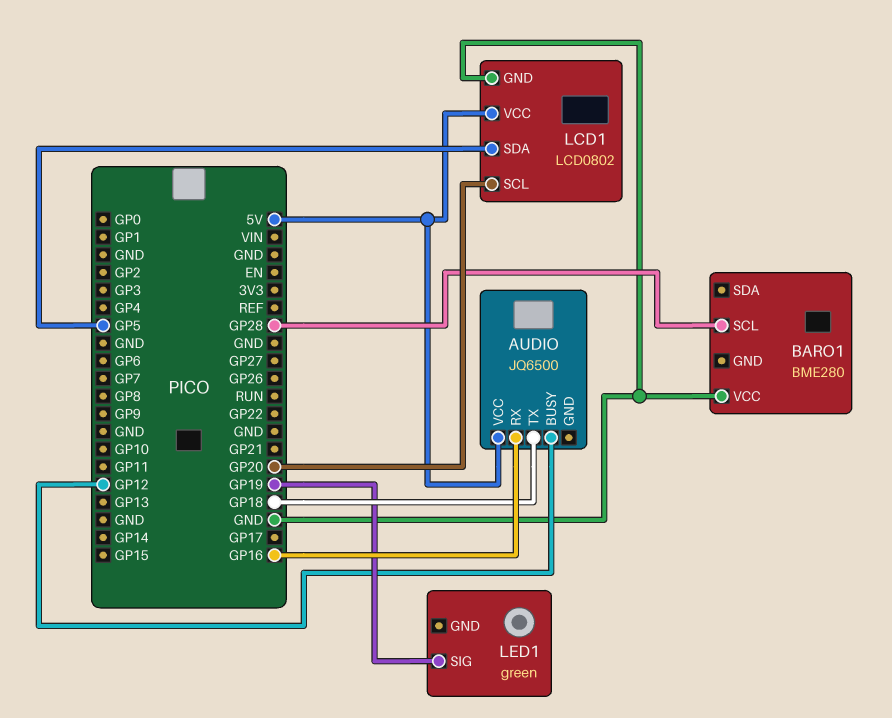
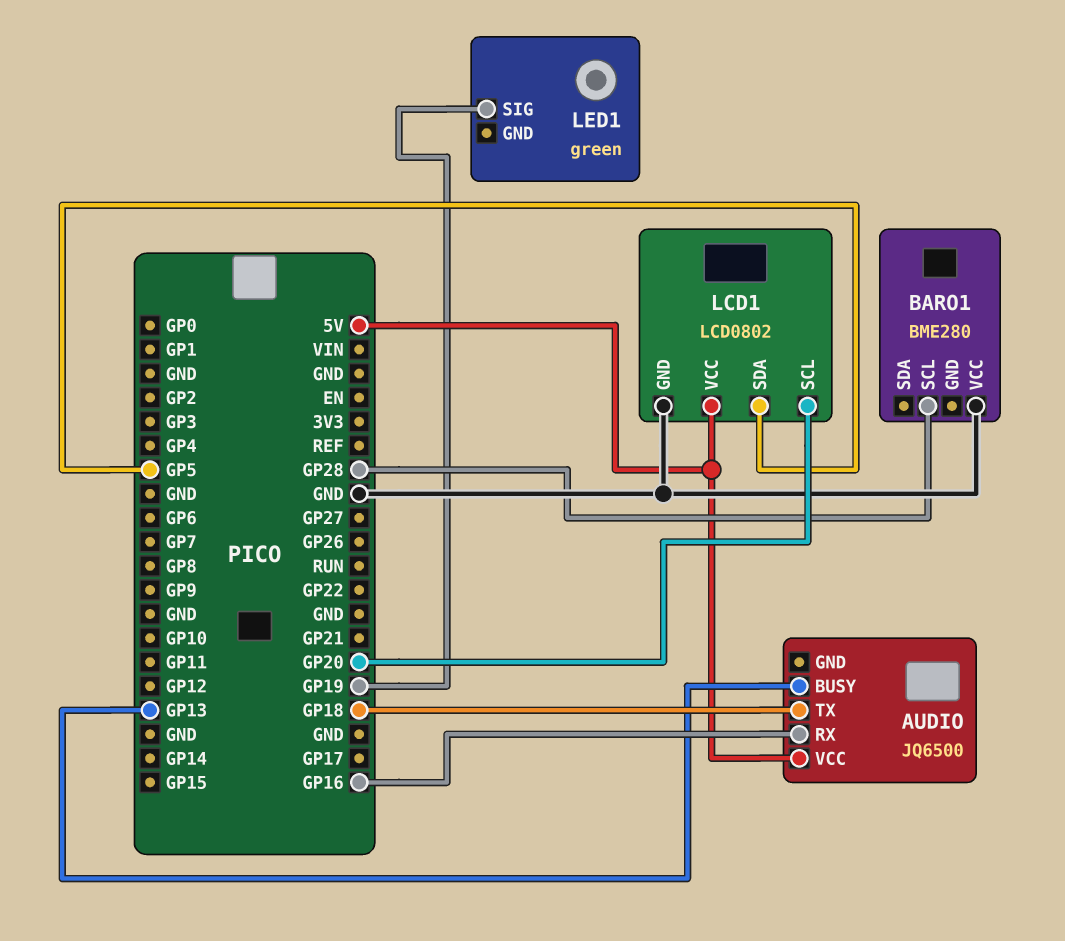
AUDIO pin BUSY: GP12 -> GP13

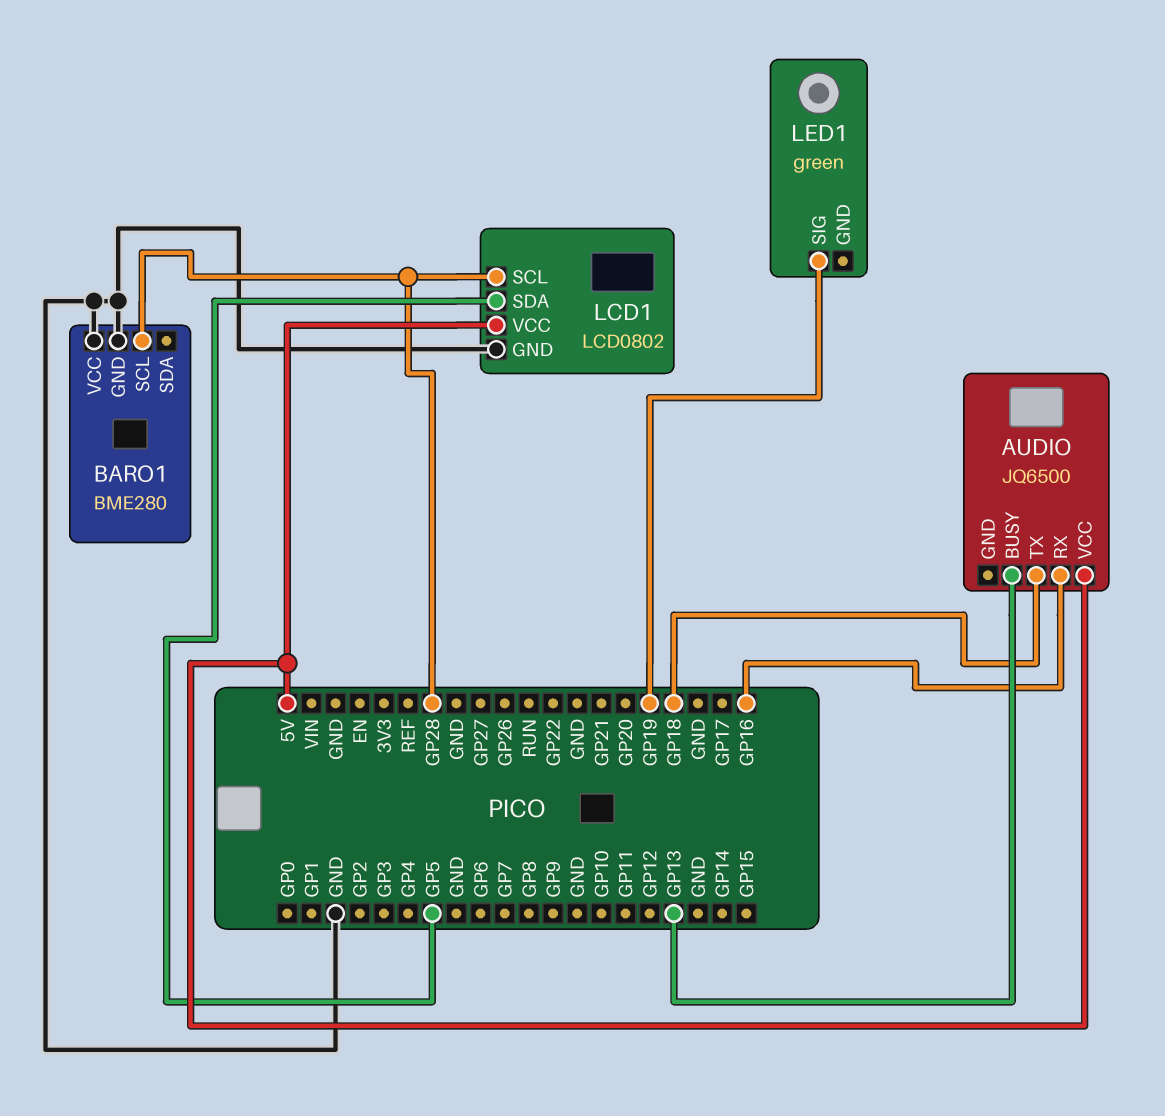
BARO1 pin GND: none -> GND
LCD1 pin SCL: GP20 -> GP28

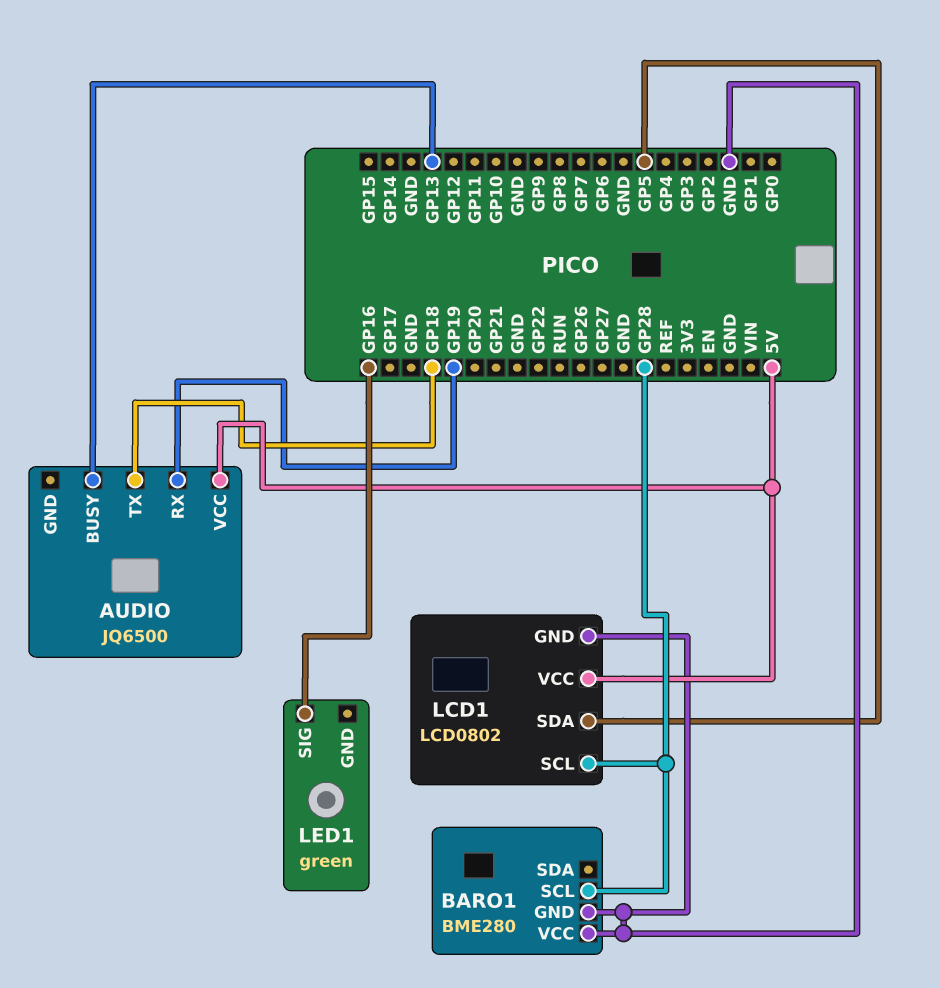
AUDIO pin RX: GP16 -> GP19
LED1 pin SIG: GP19 -> GP16

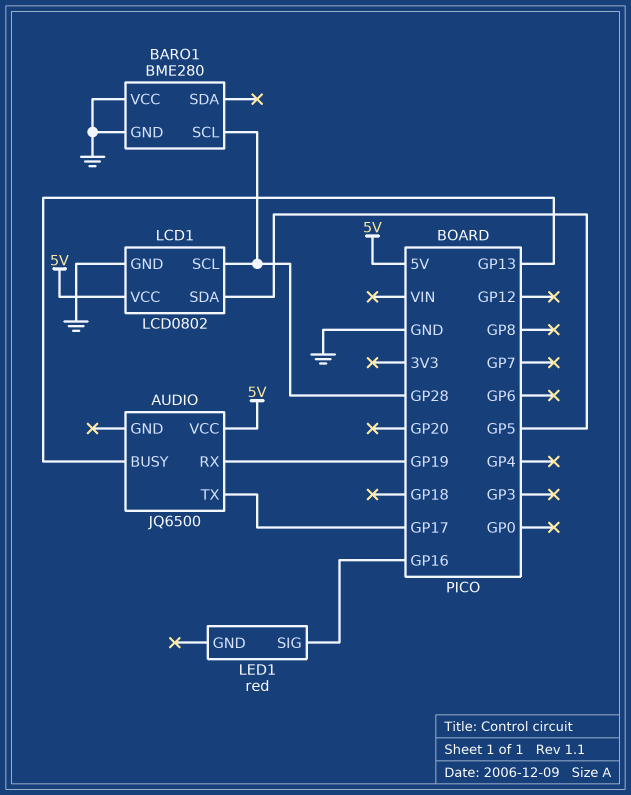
AUDIO pin TX: GP18 -> GP17
LED1: green -> red

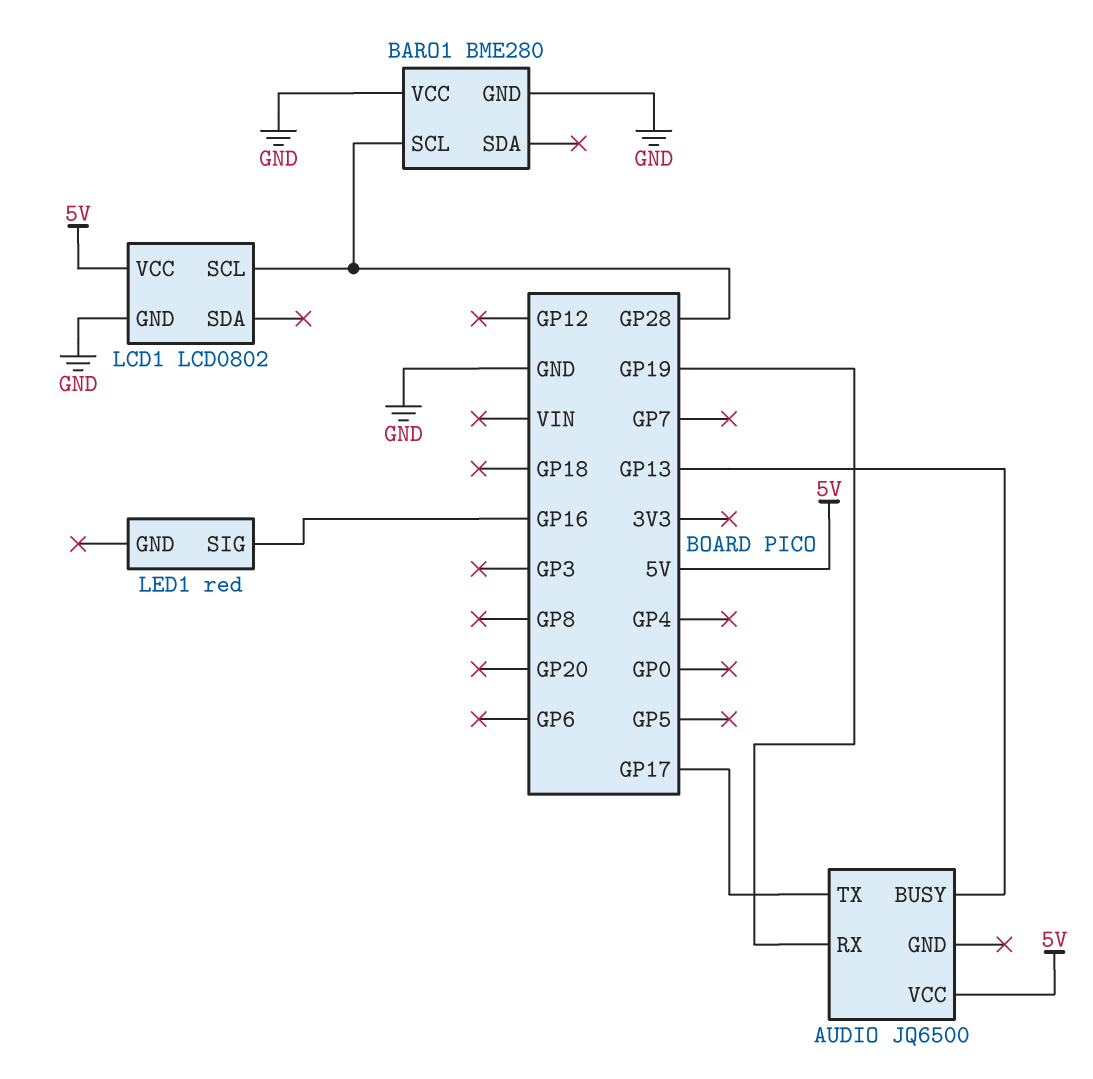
LCD1 pin SDA: GP5 -> none

